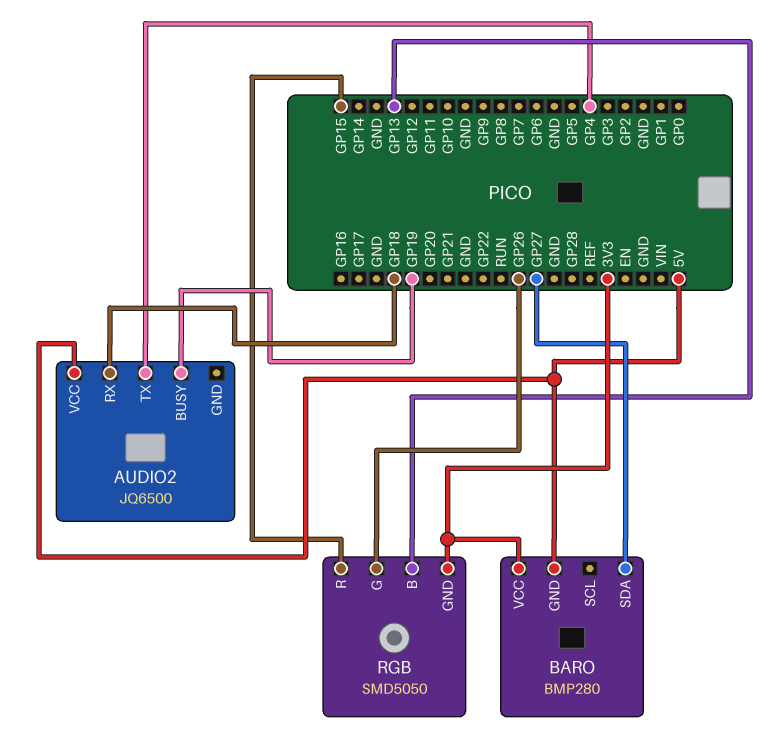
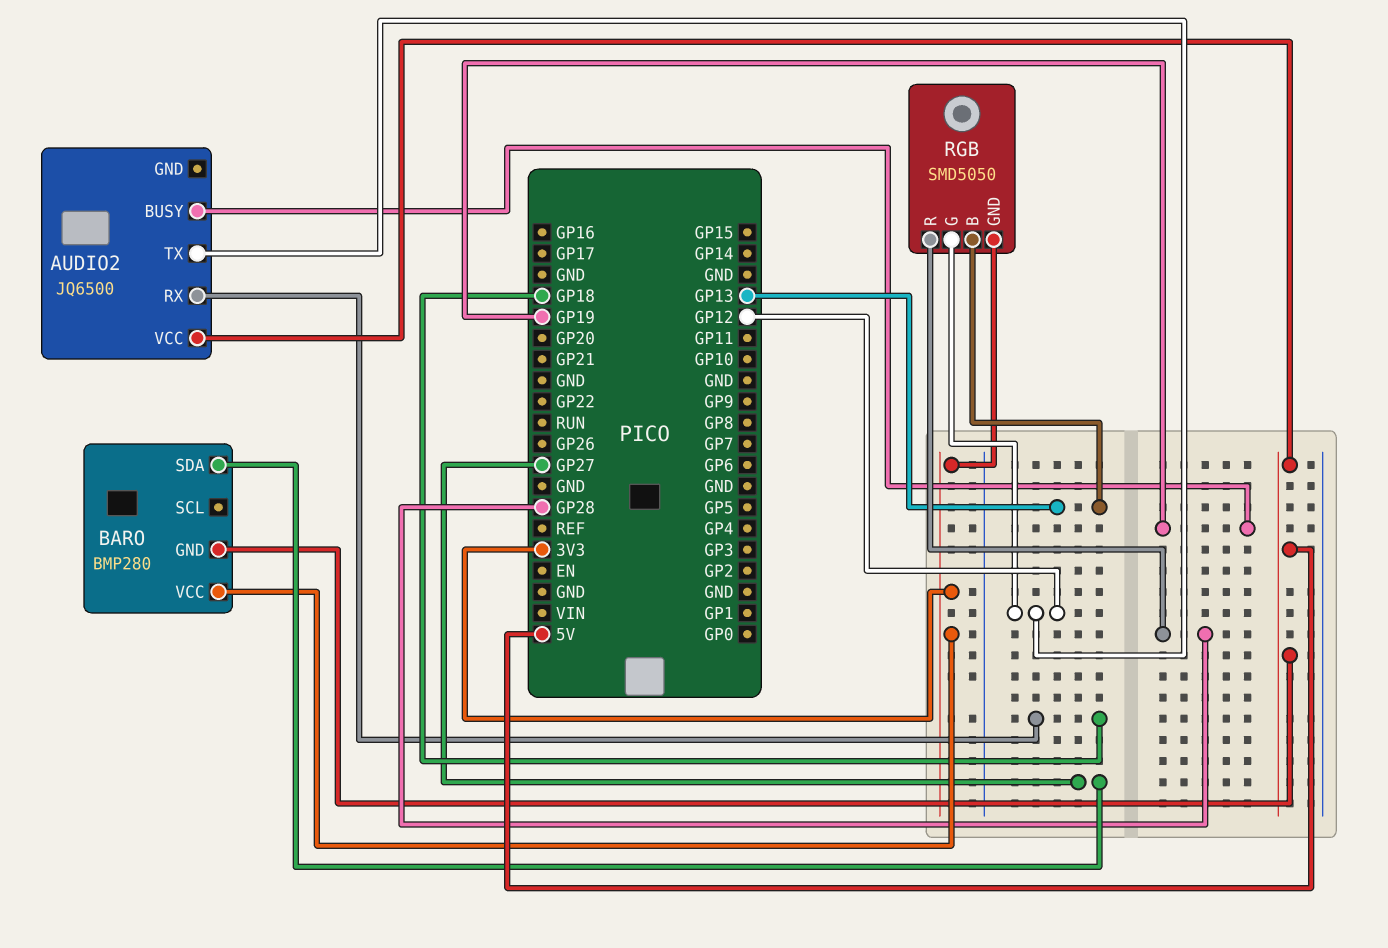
AUDIO2 pin TX: GP4 -> GP12
RGB pin G: GP26 -> GP12
RGB pin R: GP15 -> GP28

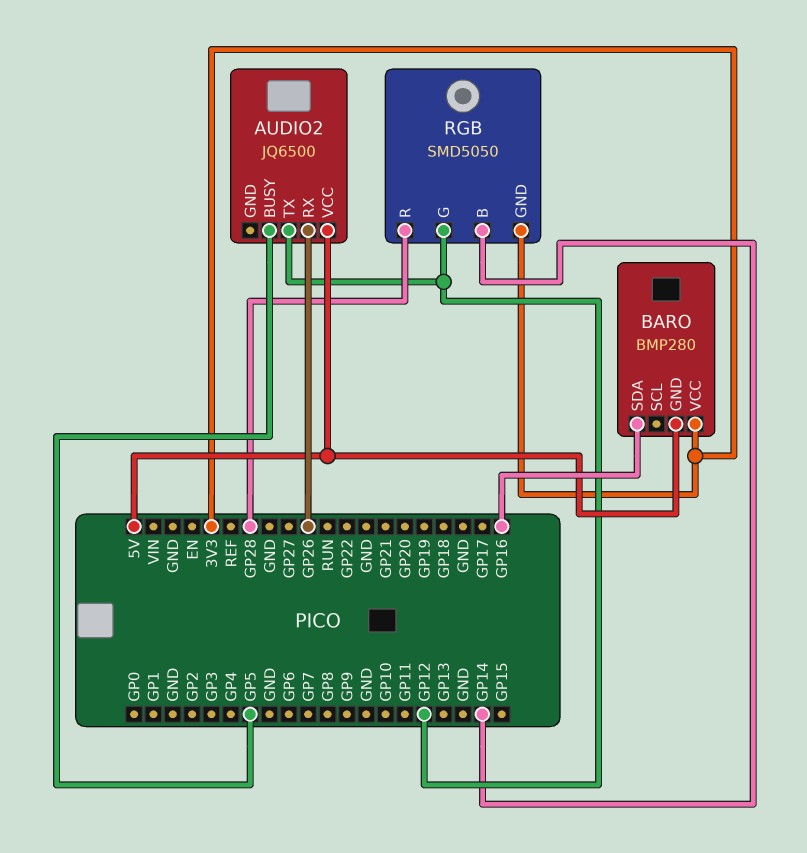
AUDIO2 pin BUSY: GP19 -> GP5
AUDIO2 pin RX: GP18 -> GP26
BARO pin SDA: GP27 -> GP16
RGB pin B: GP13 -> GP14

